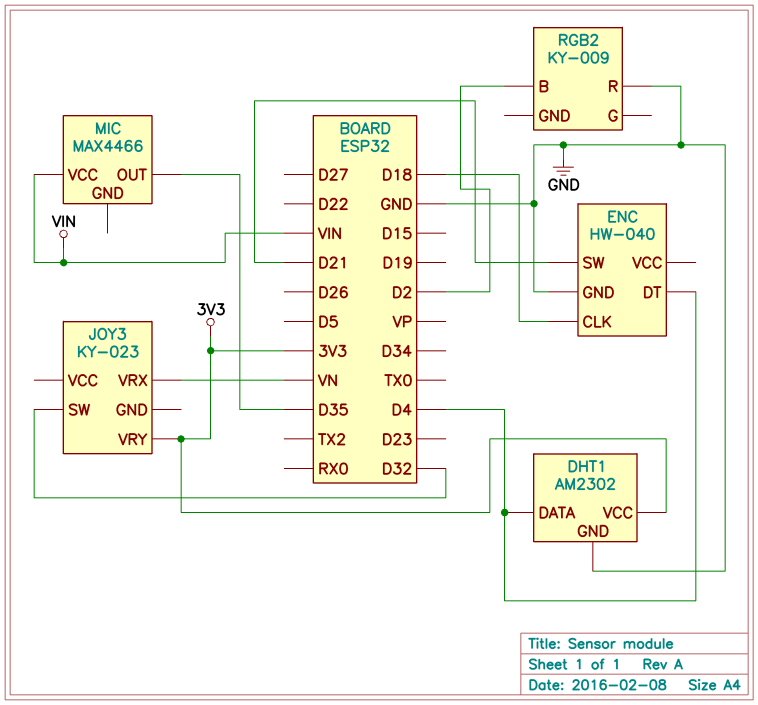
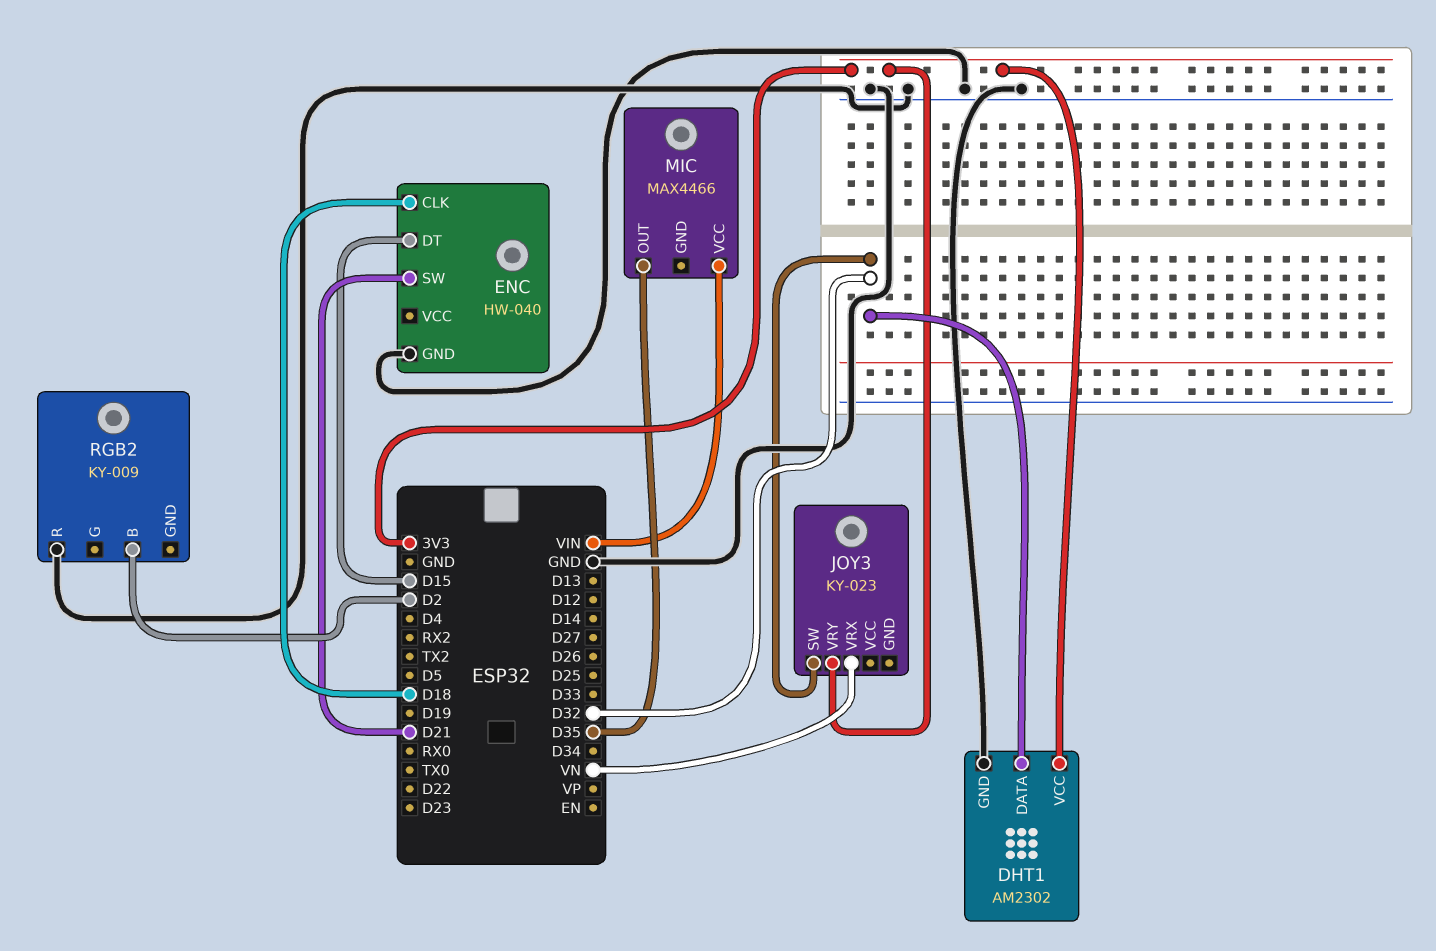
DHT1 pin DATA: D4 -> D32
ENC pin DT: D4 -> D15

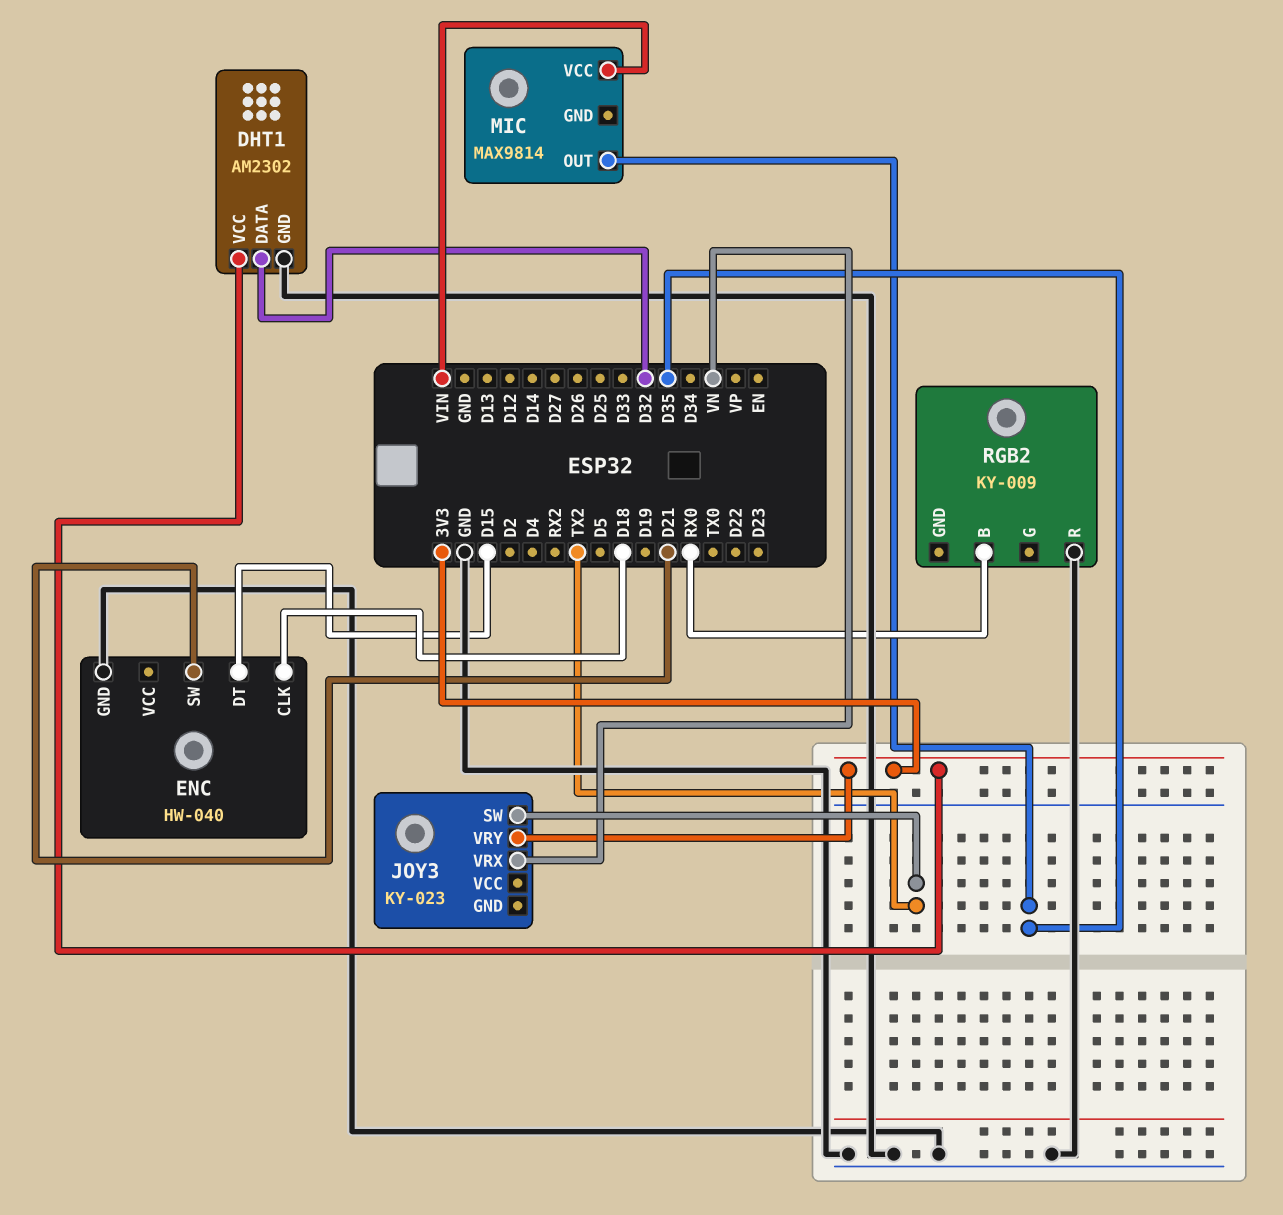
JOY3 pin SW: D32 -> TX2
MIC: MAX4466 -> MAX9814
RGB2 pin B: D2 -> RX0

